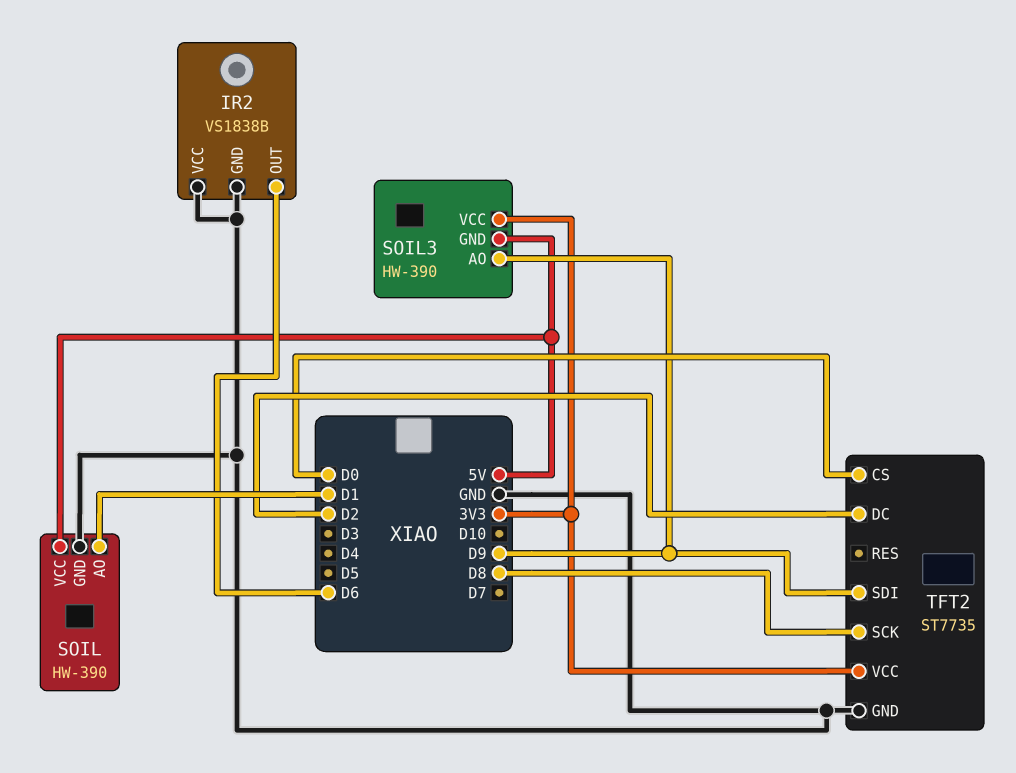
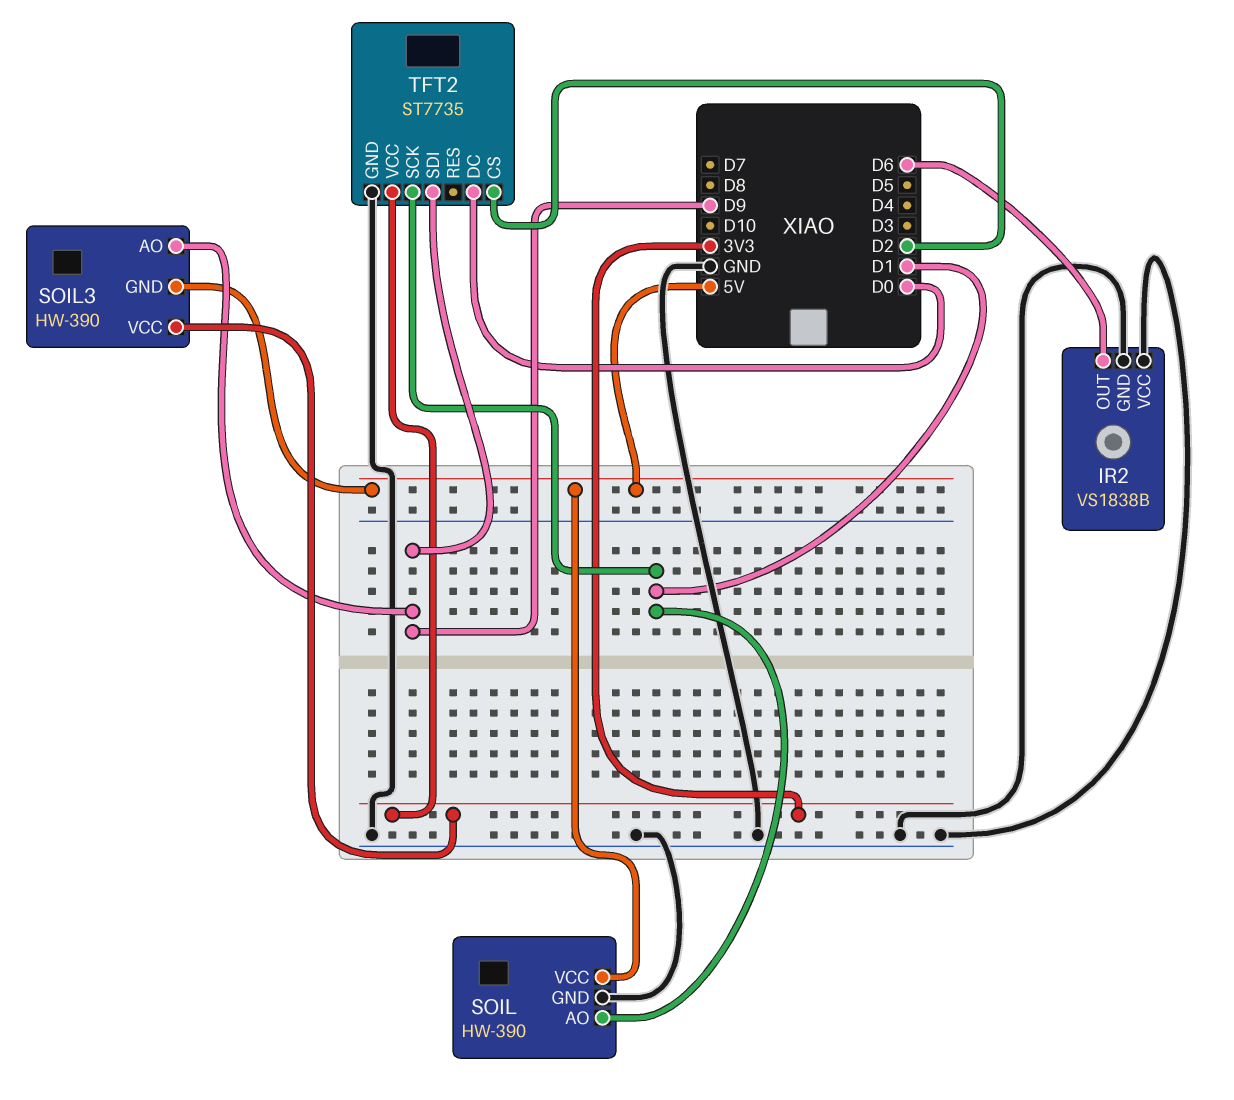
TFT2 pin CS: D0 -> D2
TFT2 pin DC: D2 -> D0
TFT2 pin SCK: D8 -> D1

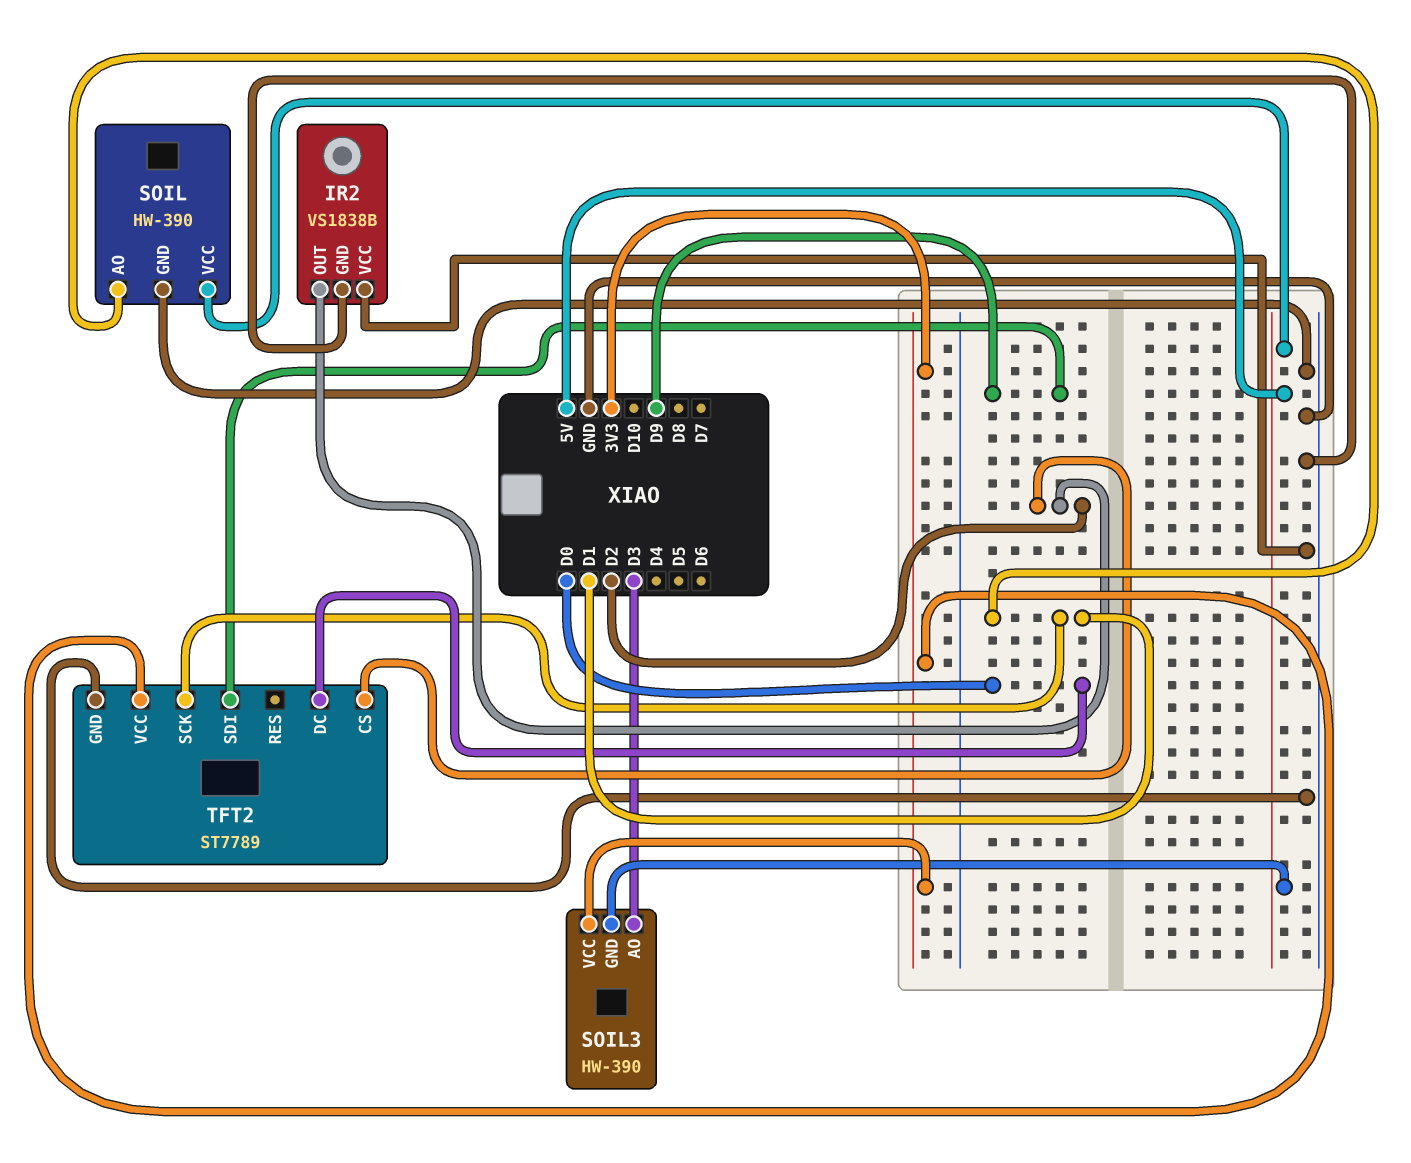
IR2 pin OUT: D6 -> D2
SOIL3 pin AO: D9 -> D3
TFT2: ST7735 -> ST7789

